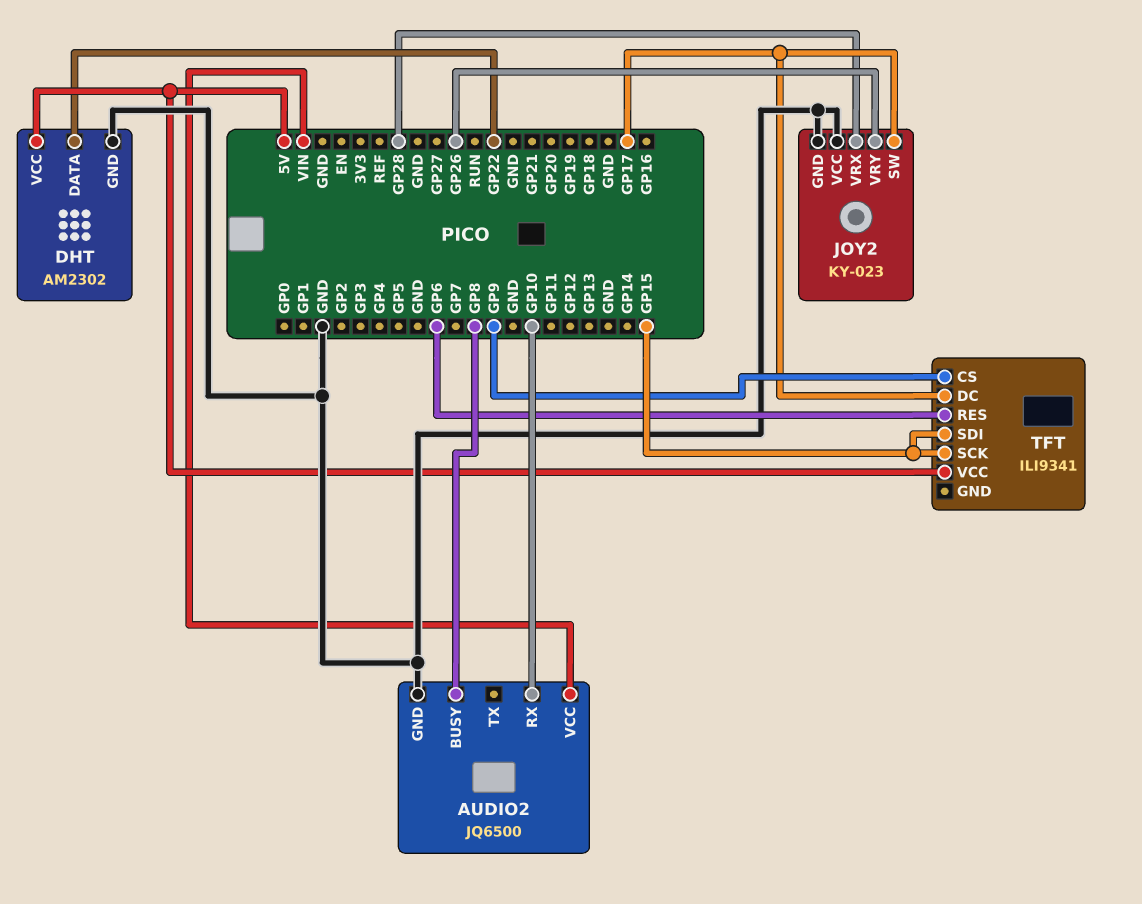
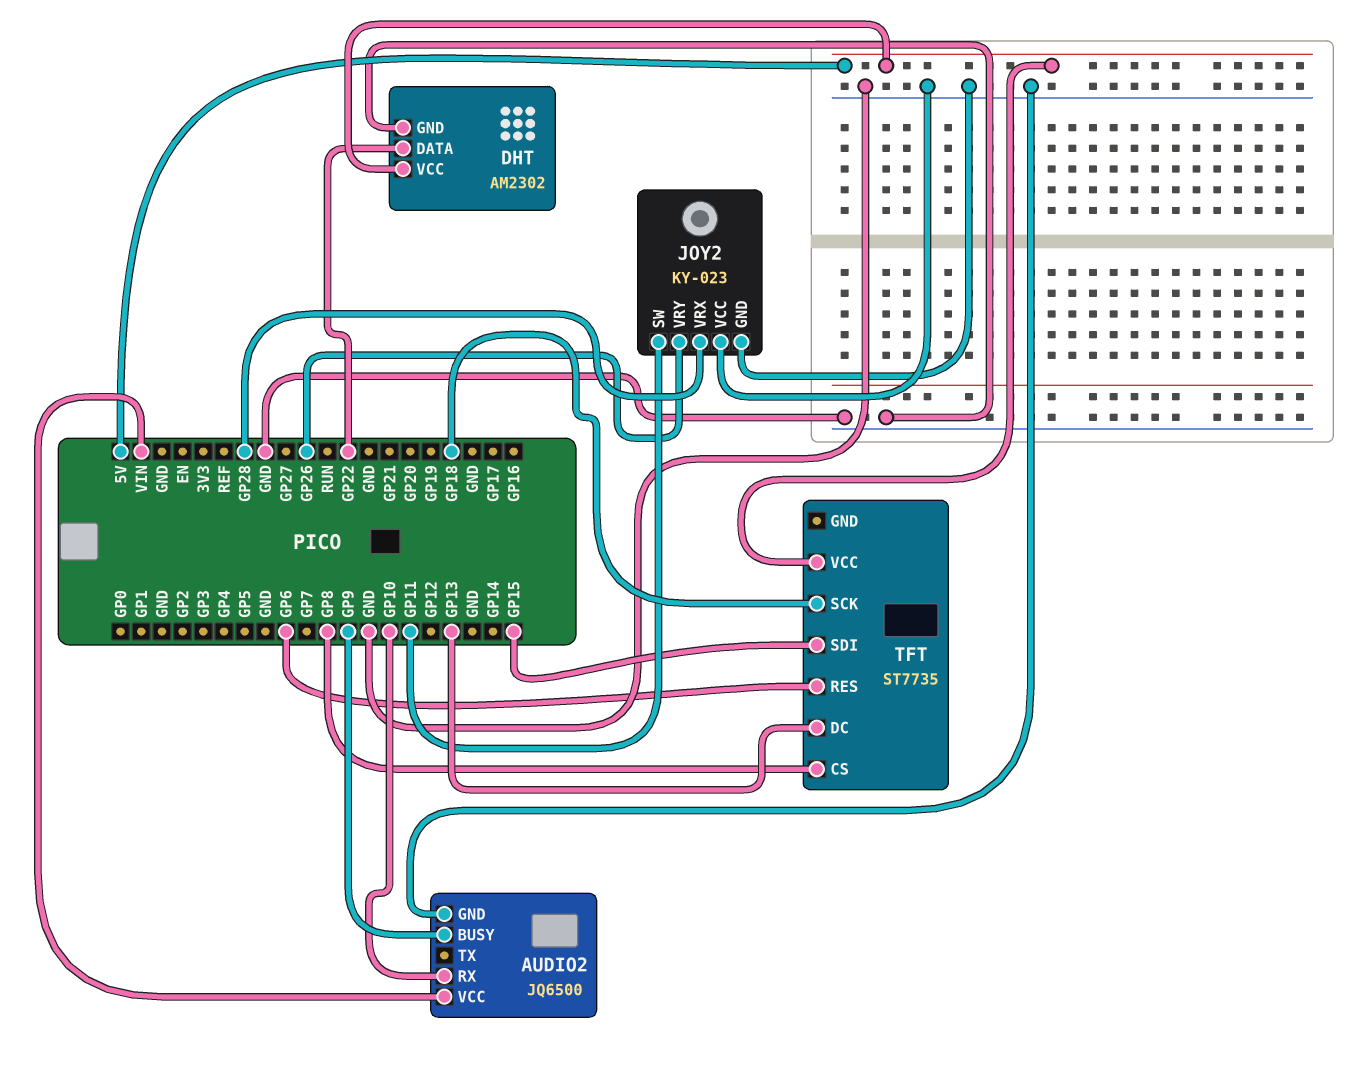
AUDIO2 pin BUSY: GP8 -> GP9
JOY2 pin SW: GP17 -> GP11
TFT: ILI9341 -> ST7735
TFT pin CS: GP9 -> GP8
TFT pin DC: GP17 -> GP13
TFT pin SCK: GP15 -> GP18

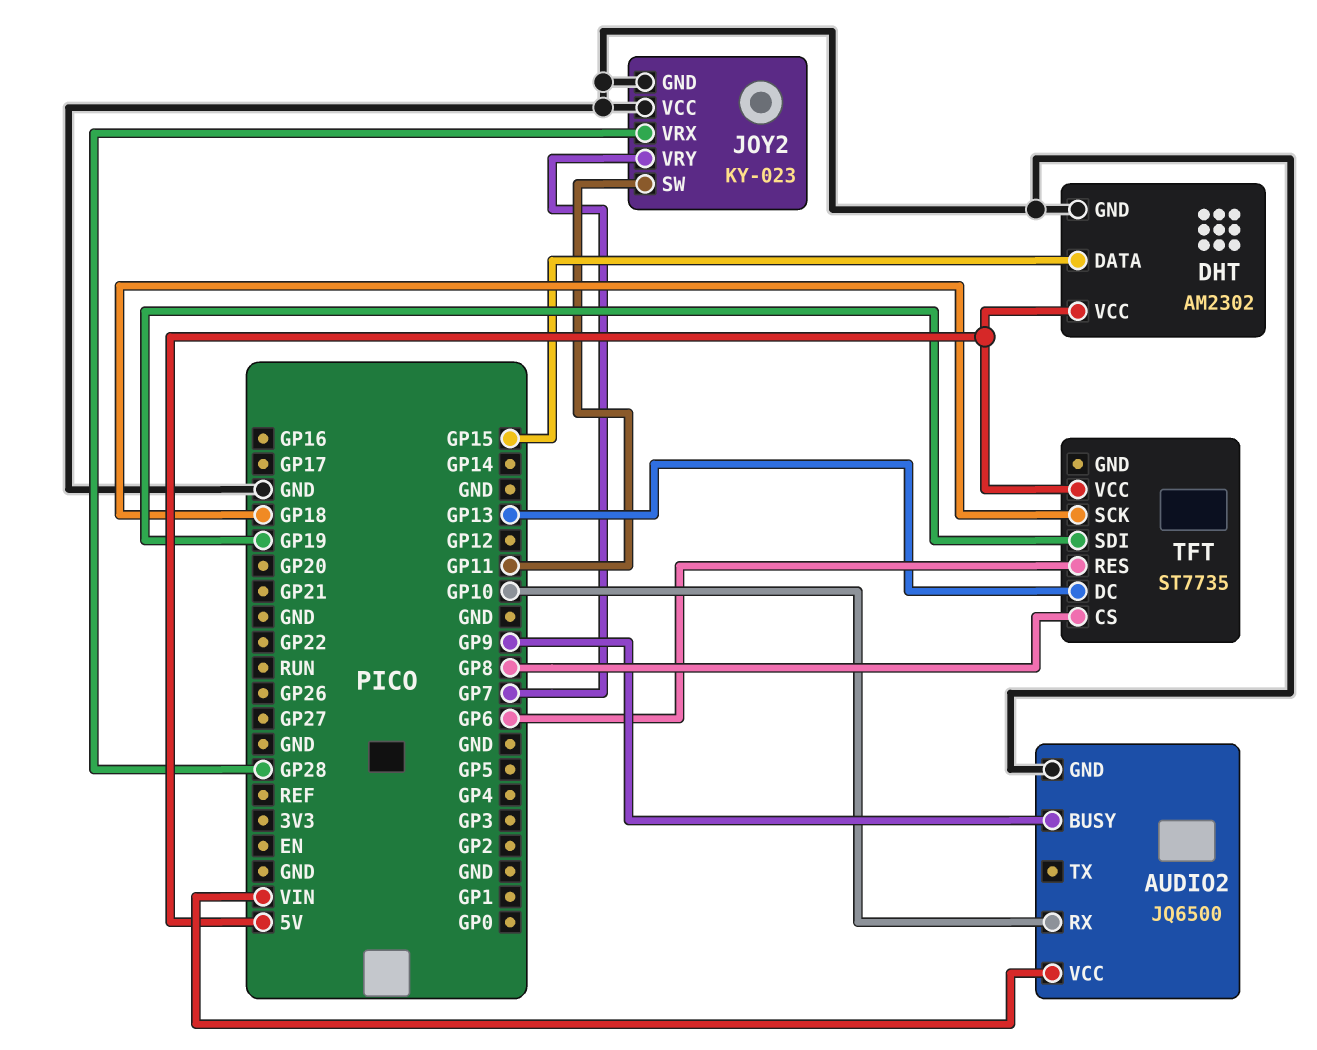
DHT pin DATA: GP22 -> GP15
JOY2 pin VRY: GP26 -> GP7
TFT pin SDI: GP15 -> GP19

